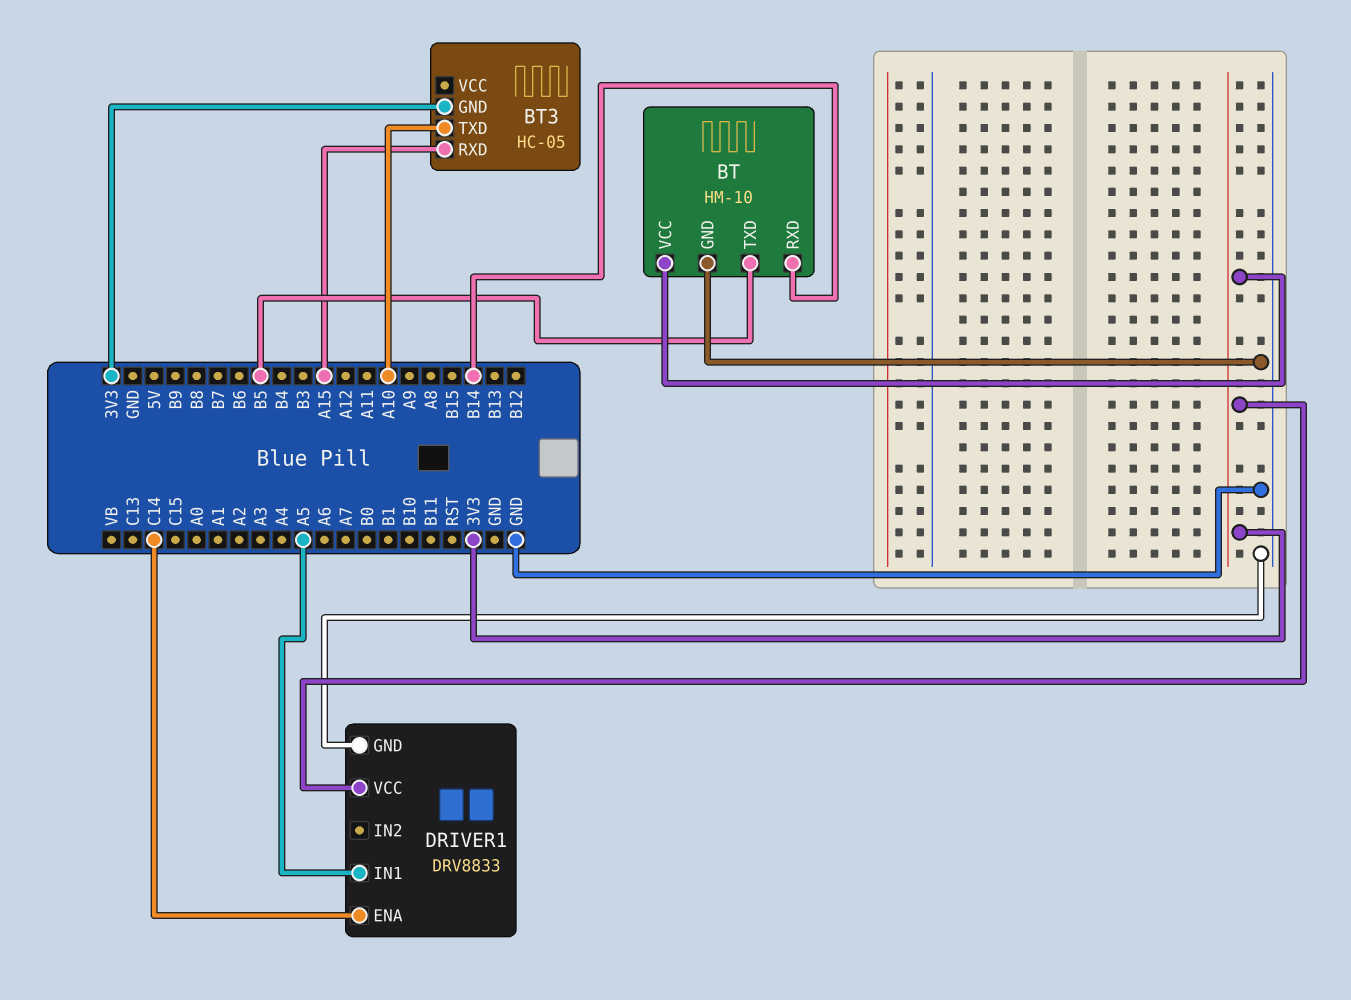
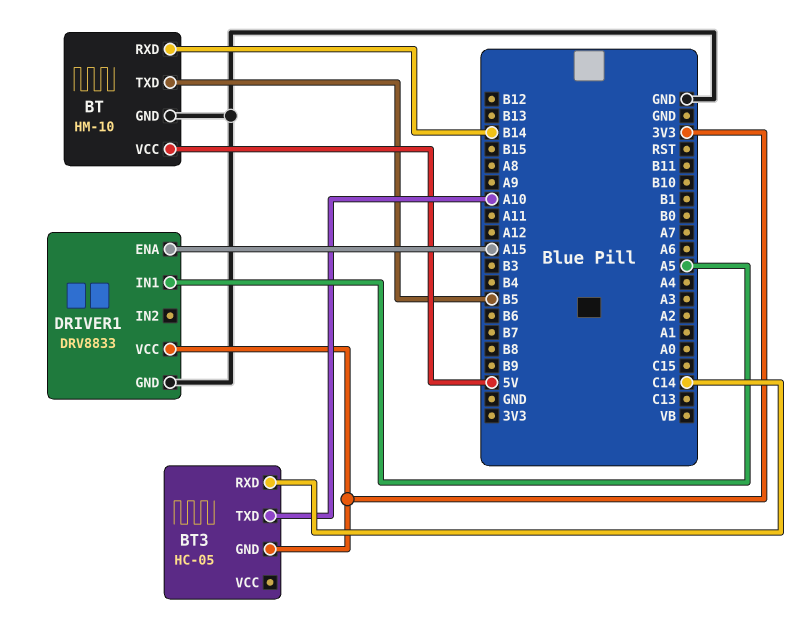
BT pin VCC: 3V3 -> 5V
BT3 pin RXD: A15 -> C14
DRIVER1 pin ENA: C14 -> A15

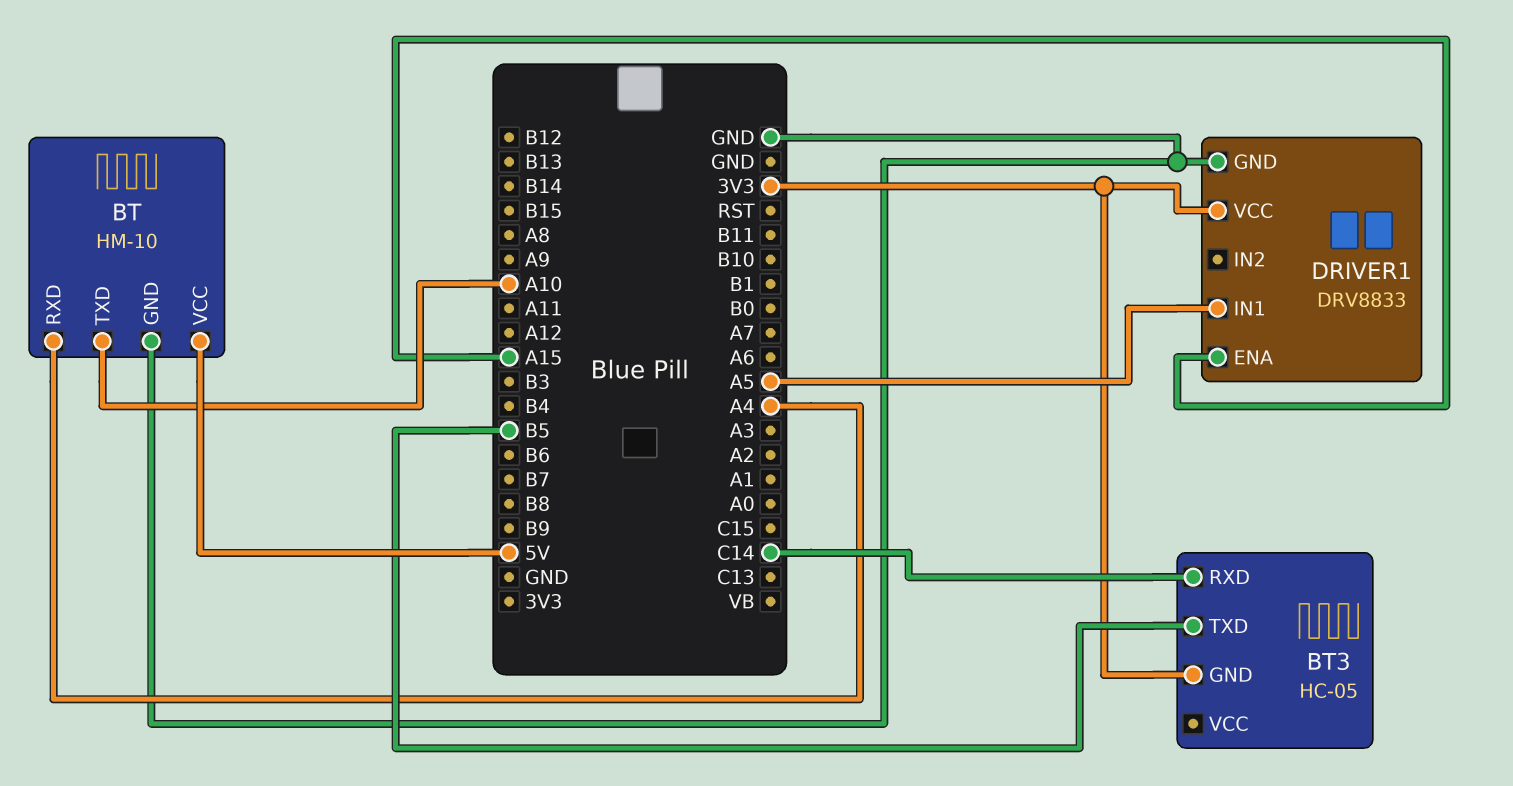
BT pin RXD: B14 -> A4
BT pin TXD: B5 -> A10
BT3 pin TXD: A10 -> B5

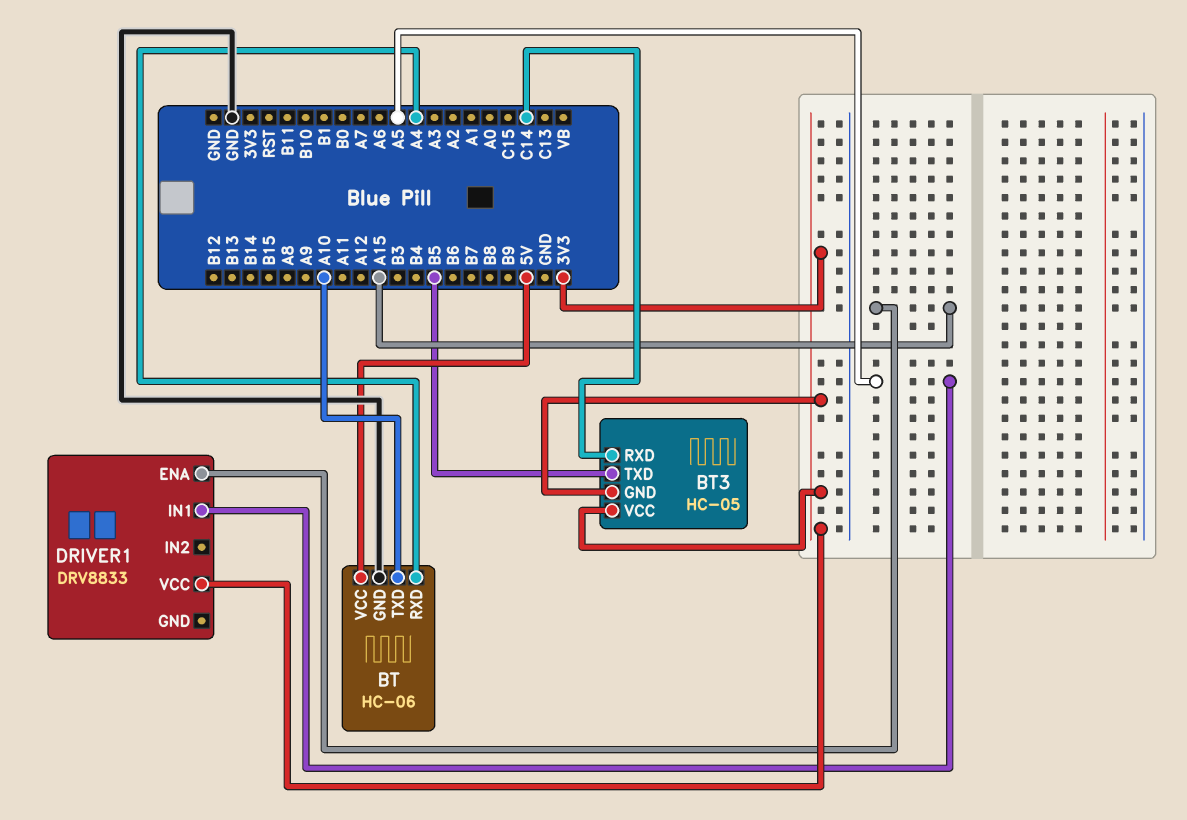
BT: HM-10 -> HC-06
BT3 pin VCC: none -> 3V3
DRIVER1 pin GND: GND -> none

